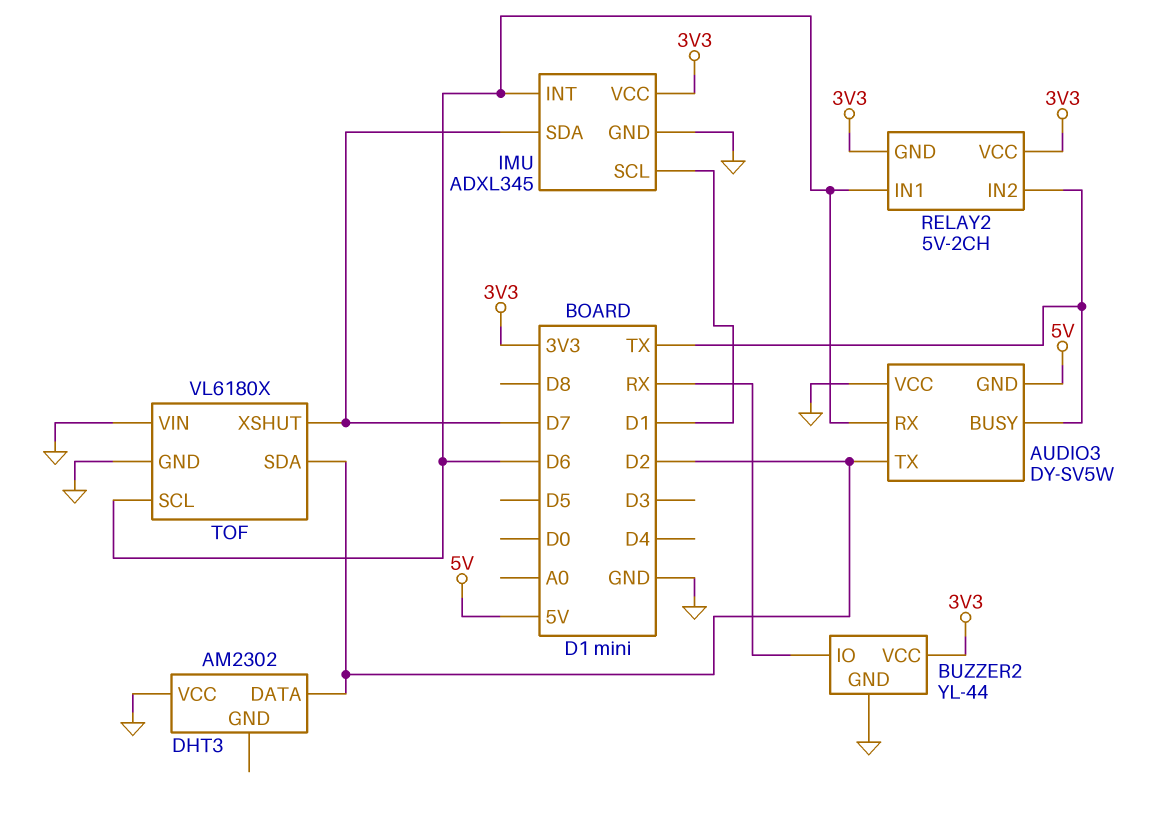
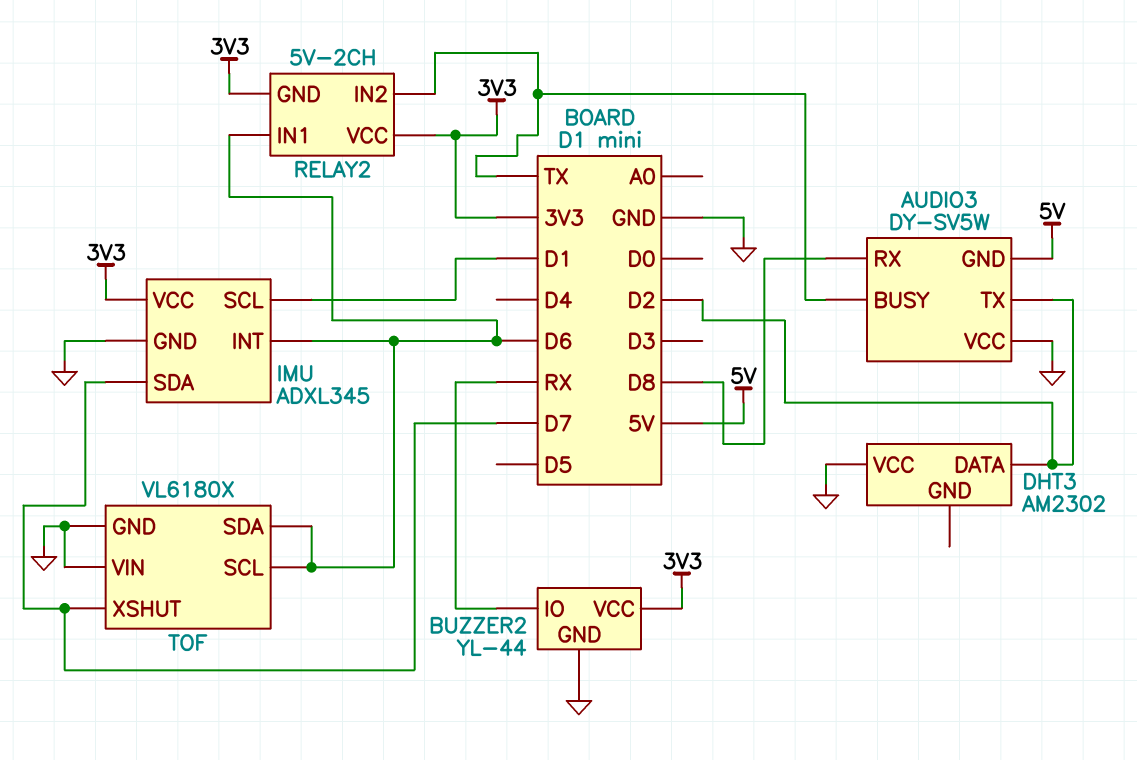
AUDIO3 pin RX: D6 -> D8
TOF pin SDA: D2 -> D6

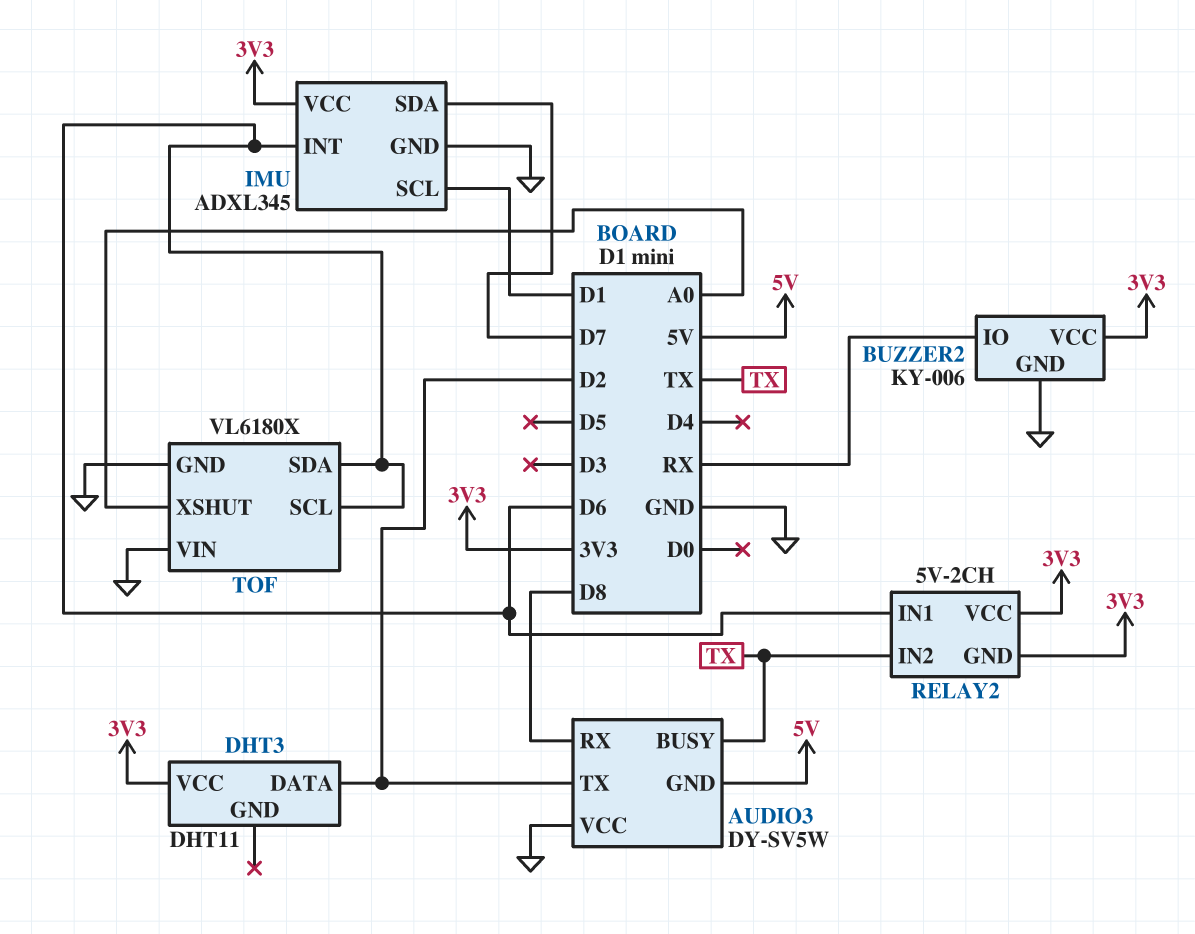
BUZZER2: YL-44 -> KY-006
DHT3: AM2302 -> DHT11
DHT3 pin VCC: GND -> 3V3
TOF pin XSHUT: D7 -> A0

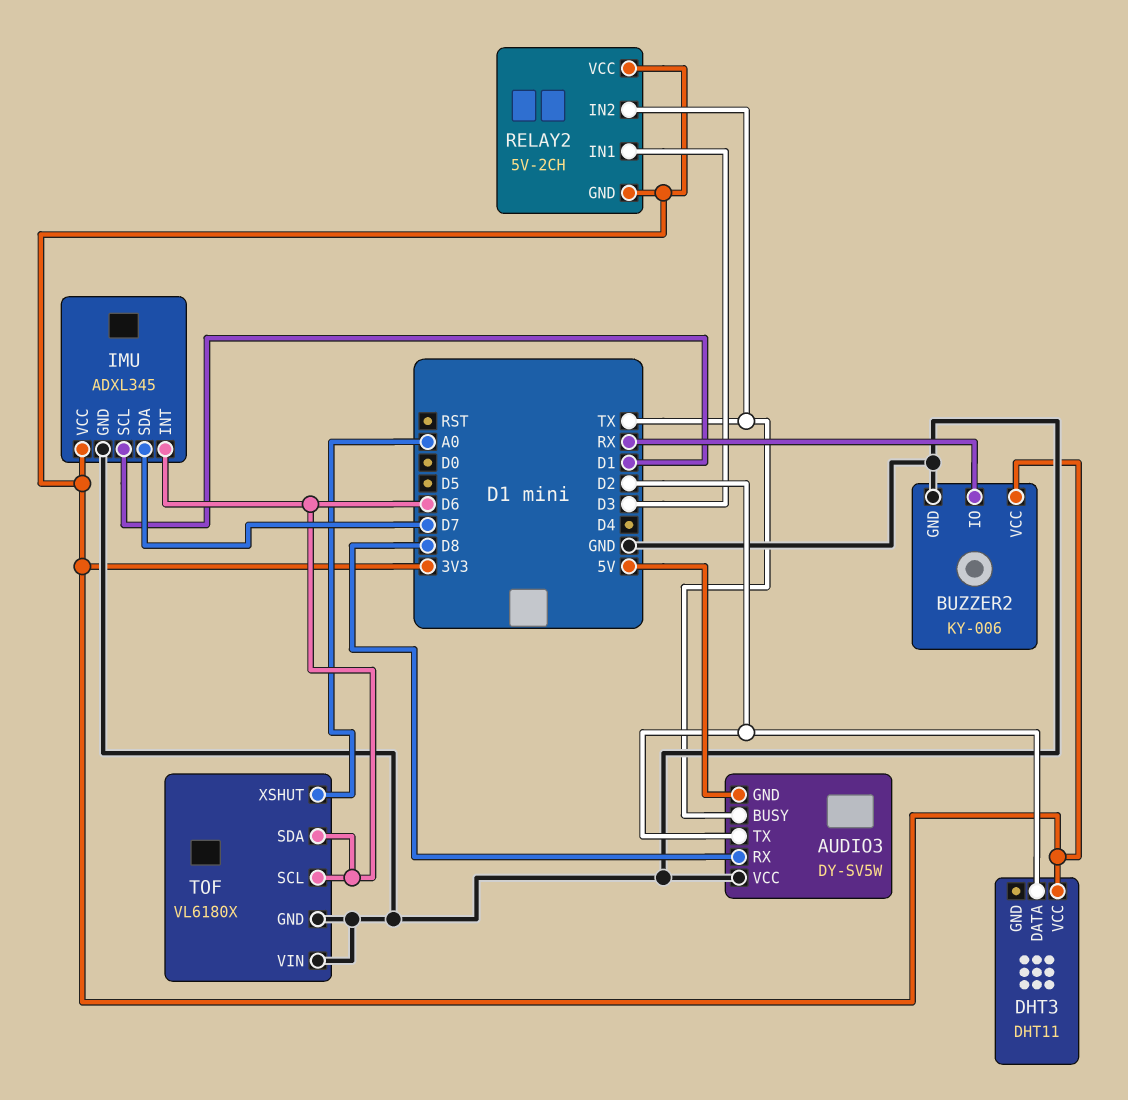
RELAY2 pin IN1: D6 -> D3

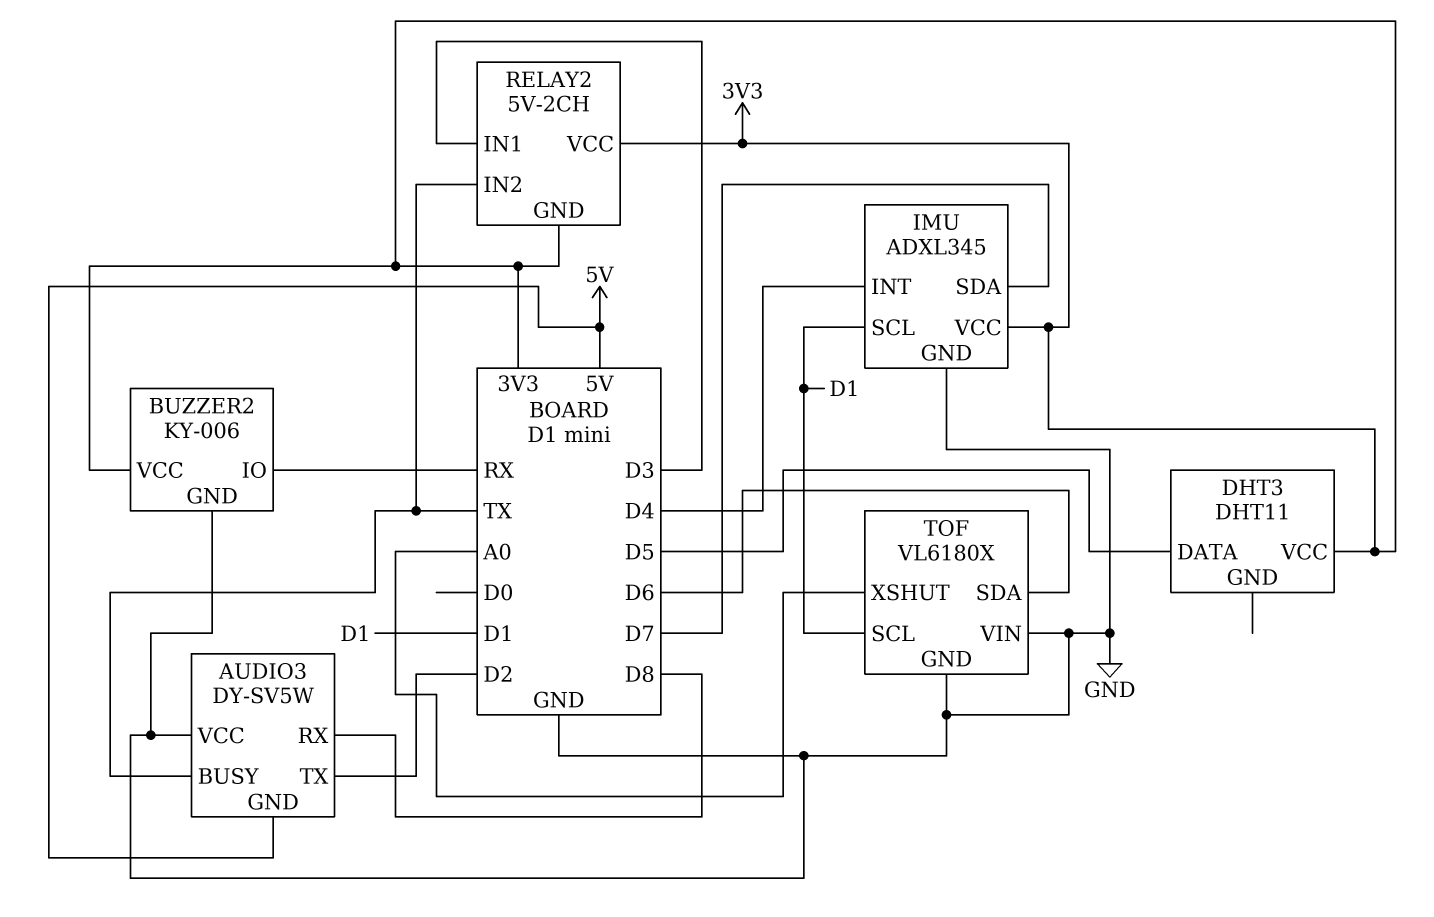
DHT3 pin DATA: D2 -> D5
IMU pin INT: D6 -> D4
TOF pin SCL: D6 -> D1

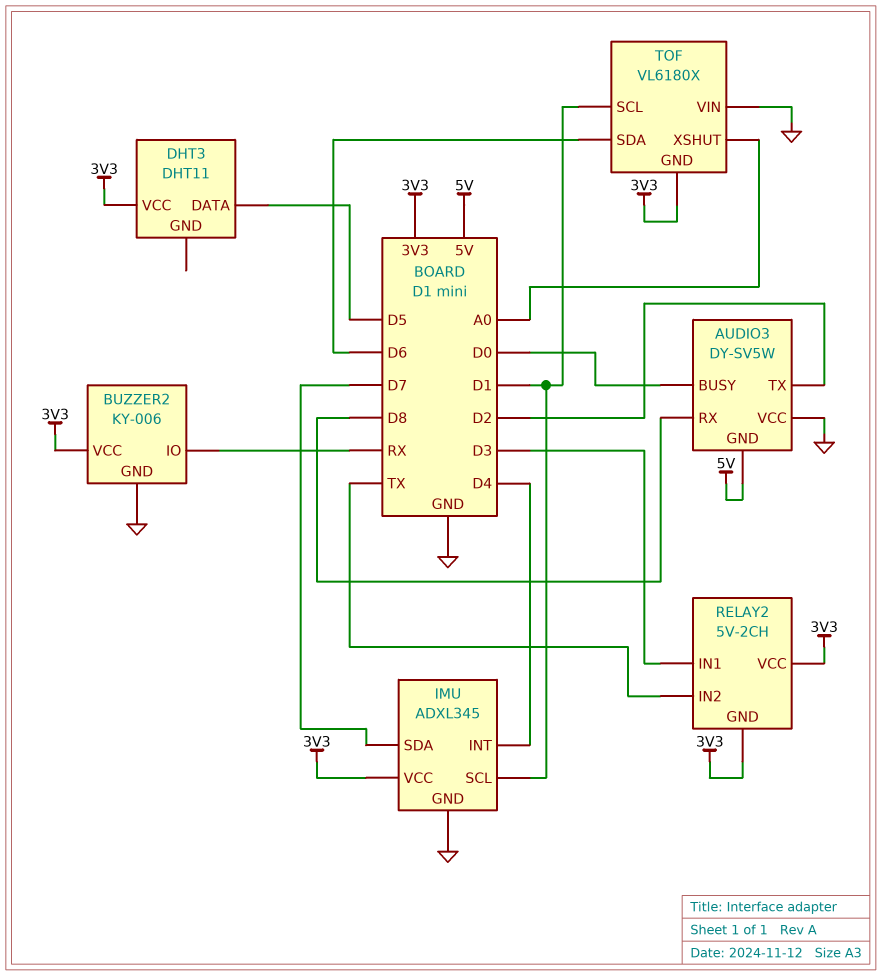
AUDIO3 pin BUSY: TX -> D0
TOF pin GND: GND -> 3V3

